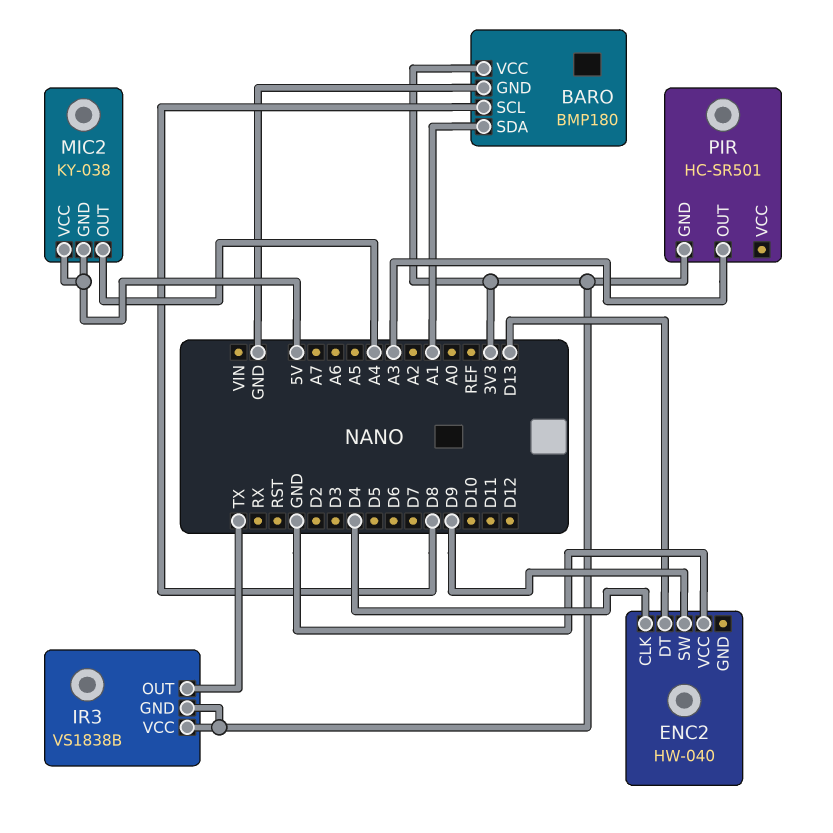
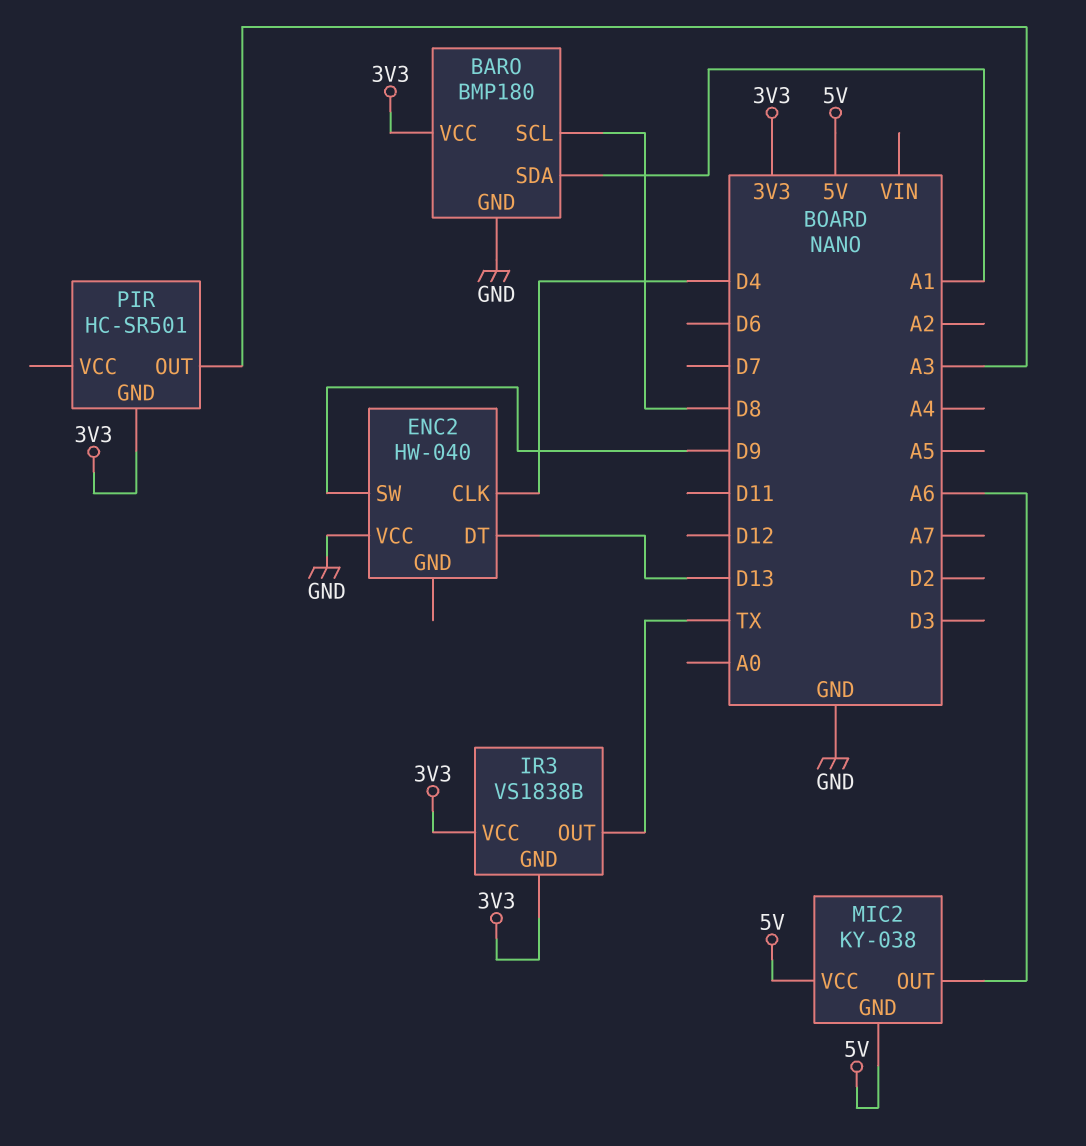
MIC2 pin OUT: A4 -> A6

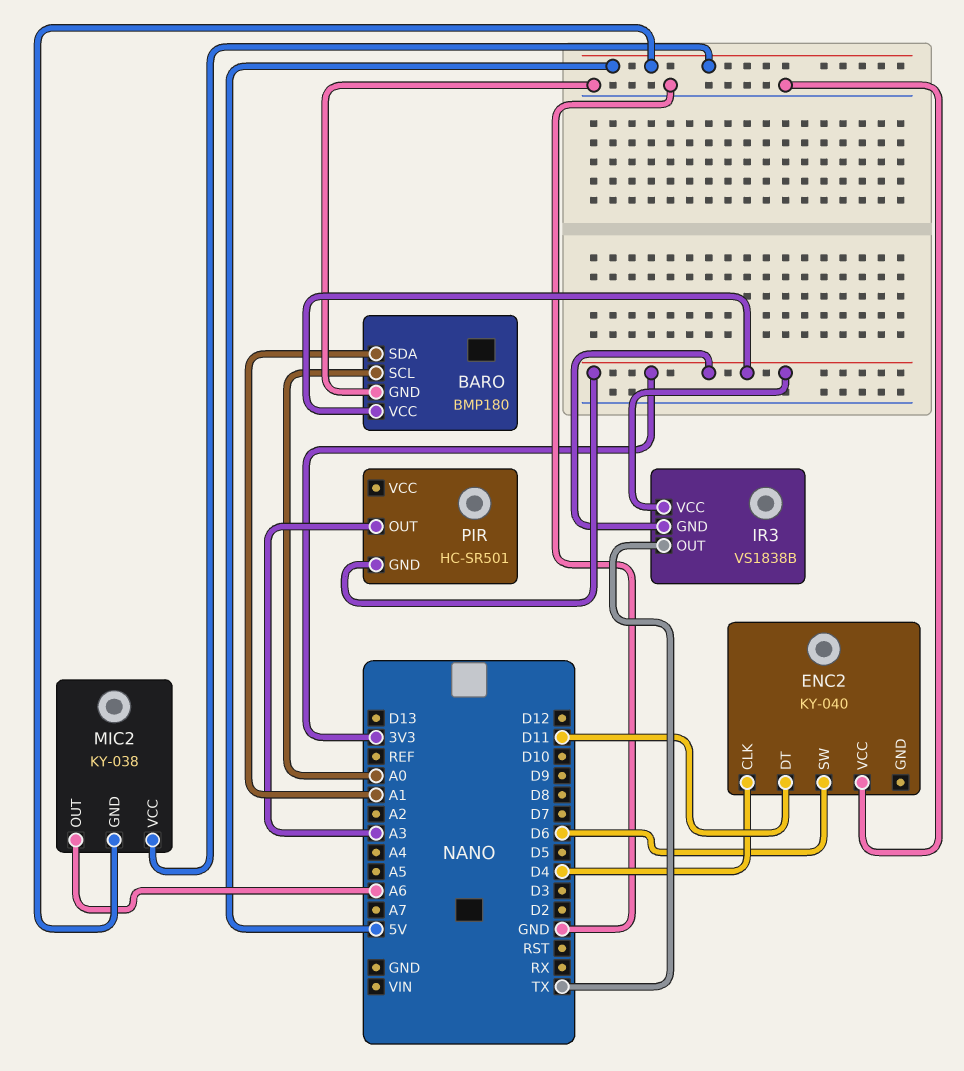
BARO pin SCL: D8 -> A0
ENC2: HW-040 -> KY-040
ENC2 pin DT: D13 -> D11
ENC2 pin SW: D9 -> D6

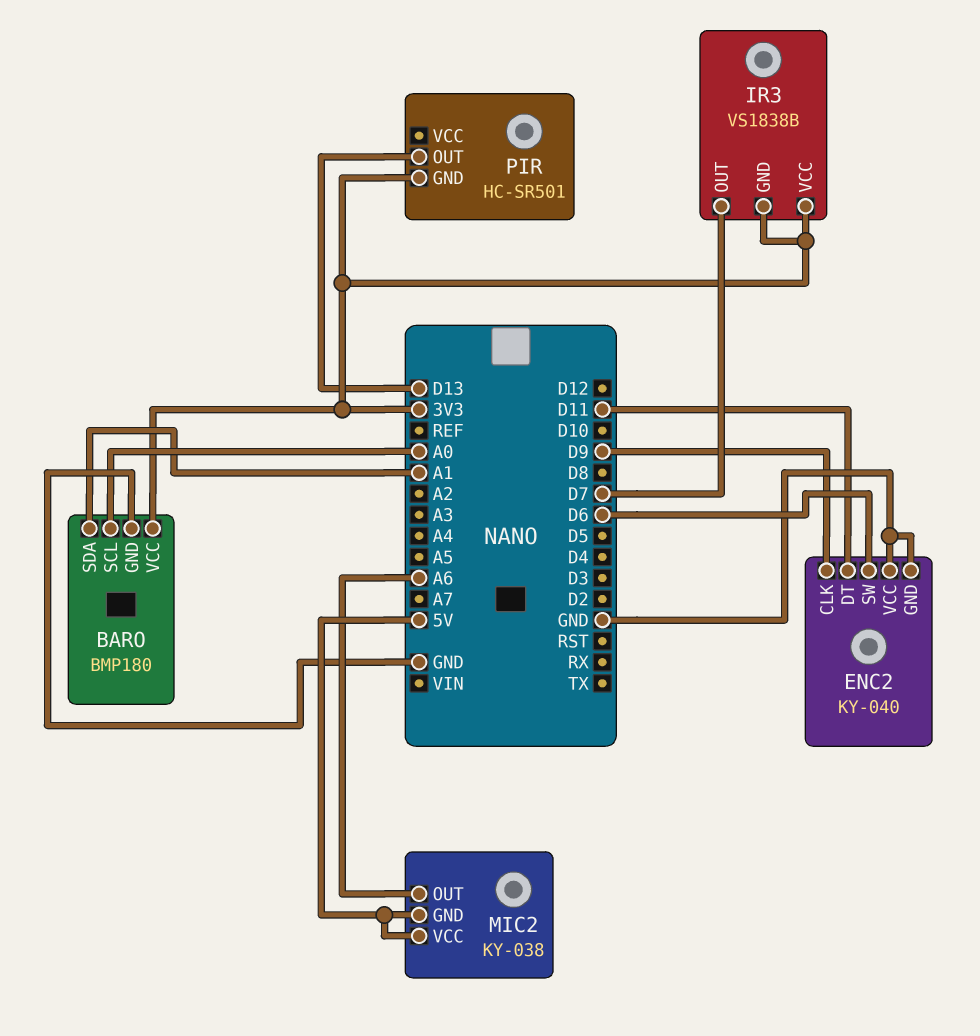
ENC2 pin CLK: D4 -> D9
ENC2 pin GND: none -> GND
IR3 pin OUT: TX -> D7
PIR pin OUT: A3 -> D13

